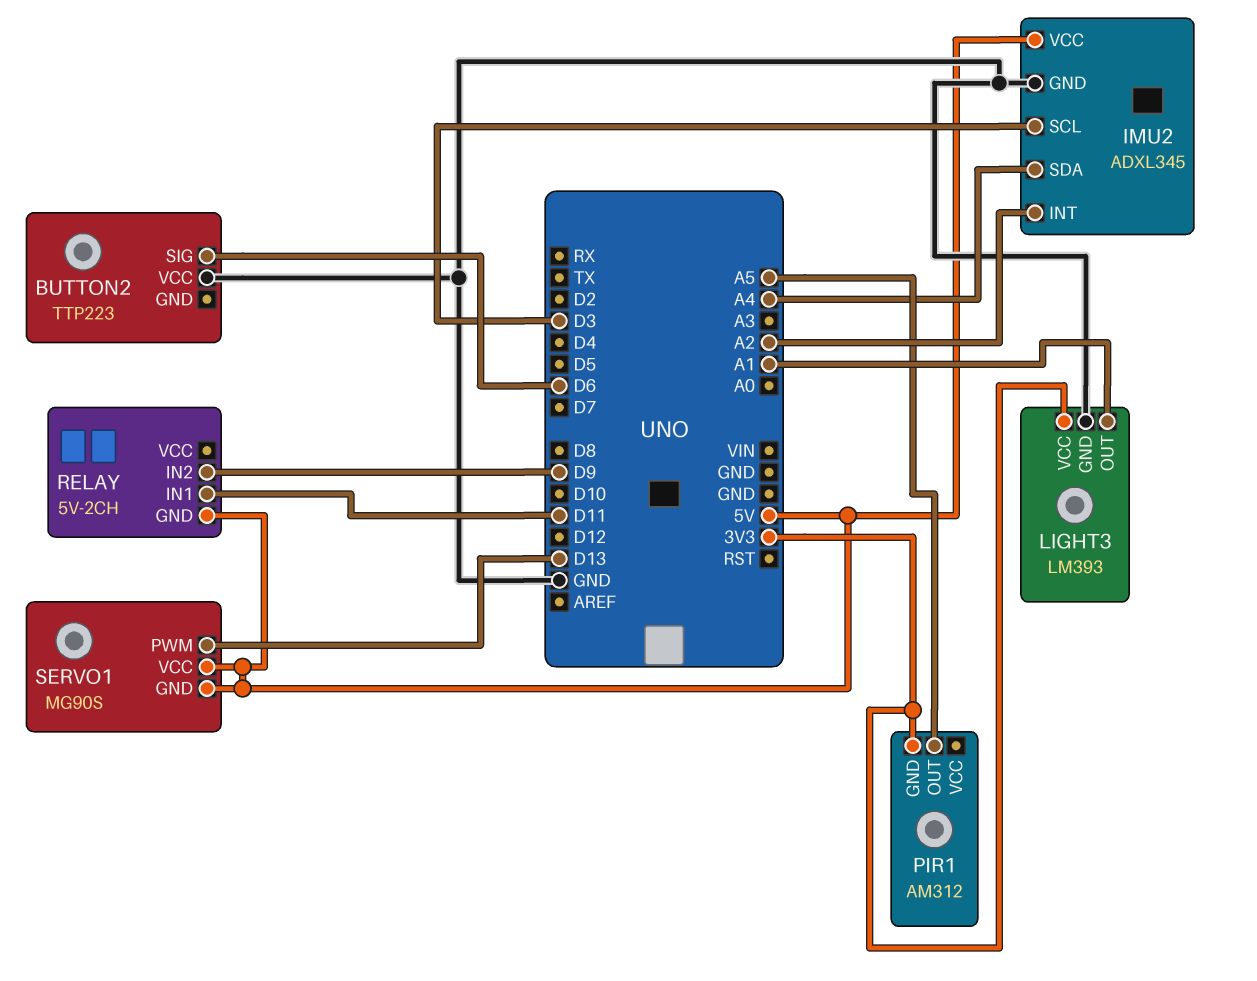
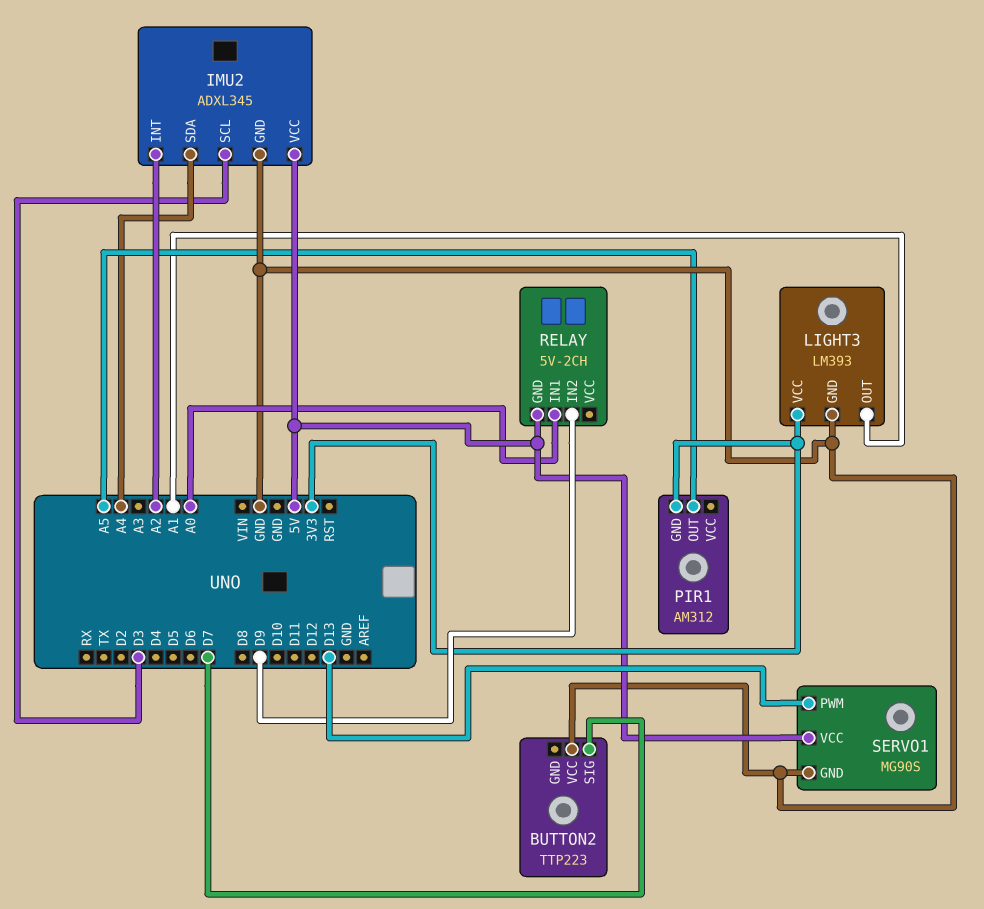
BUTTON2 pin SIG: D6 -> D7
RELAY pin IN1: D11 -> A0
SERVO1 pin GND: 5V -> GND

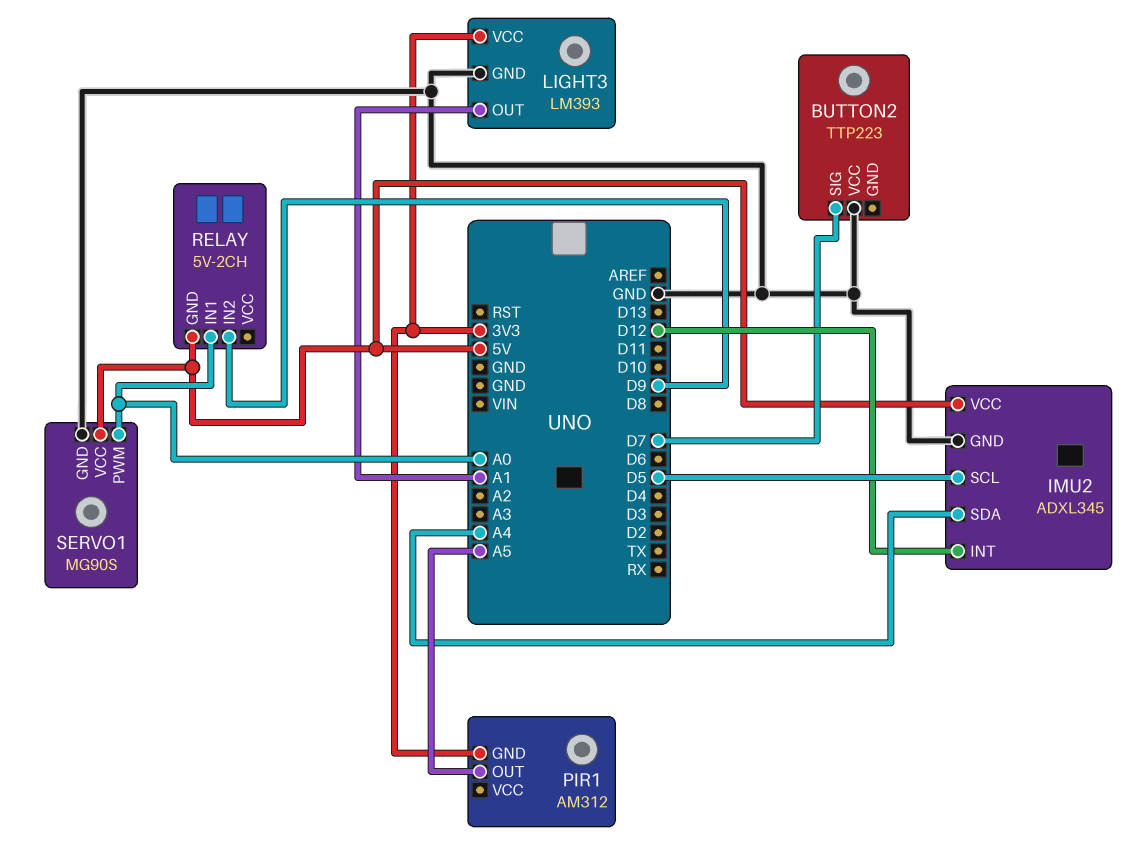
IMU2 pin INT: A2 -> D12
IMU2 pin SCL: D3 -> D5
SERVO1 pin PWM: D13 -> A0

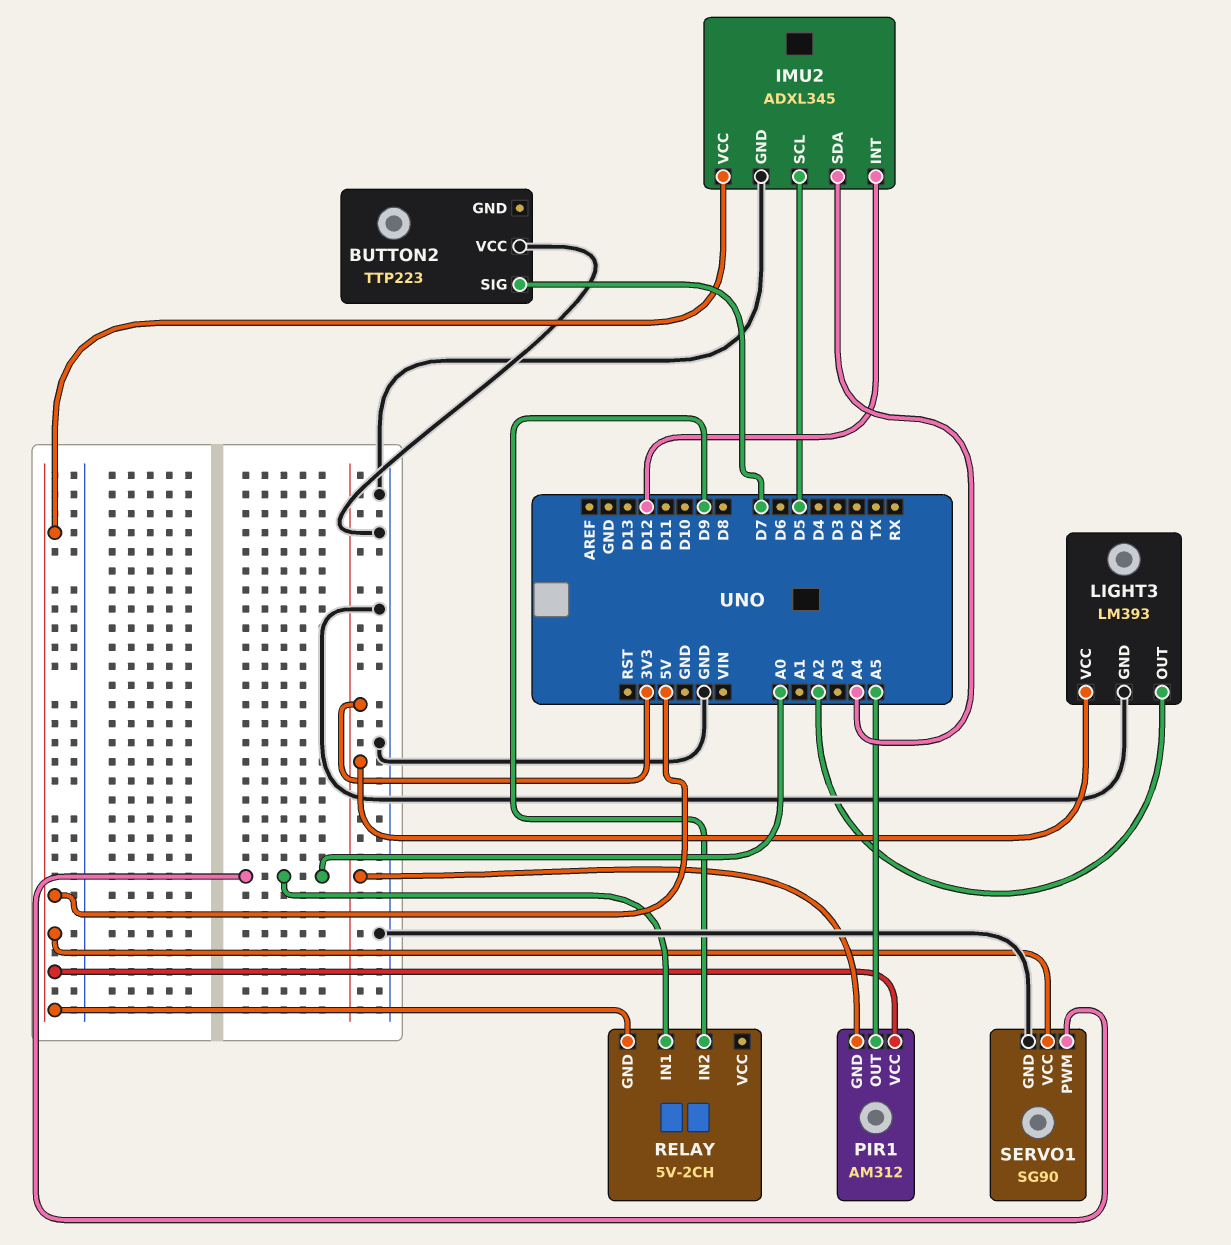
LIGHT3 pin OUT: A1 -> A2
PIR1 pin VCC: none -> 5V
SERVO1: MG90S -> SG90

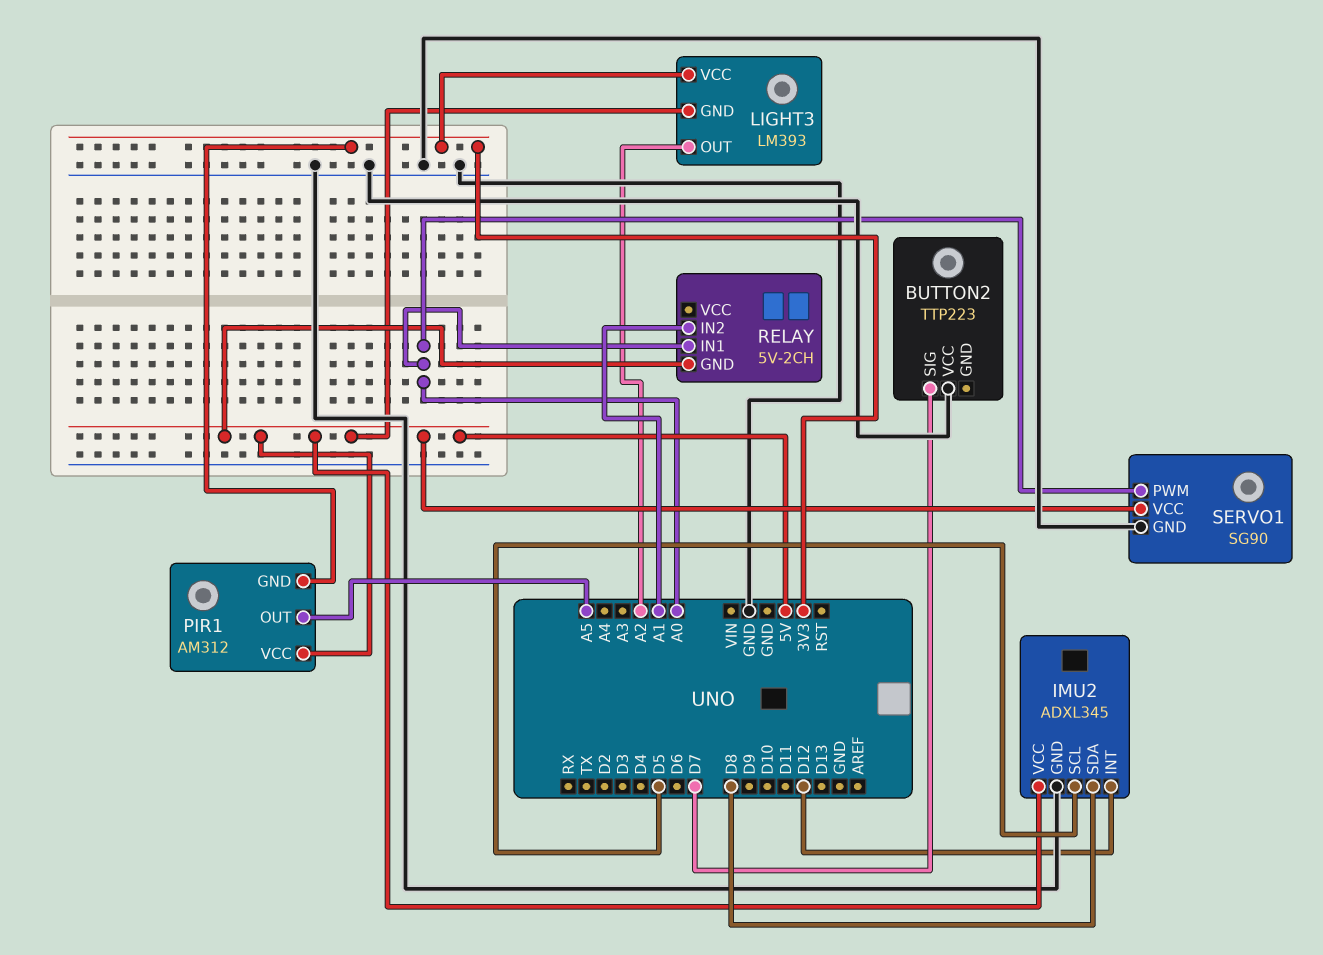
IMU2 pin SDA: A4 -> D8
LIGHT3 pin GND: GND -> 5V
RELAY pin IN2: D9 -> A1

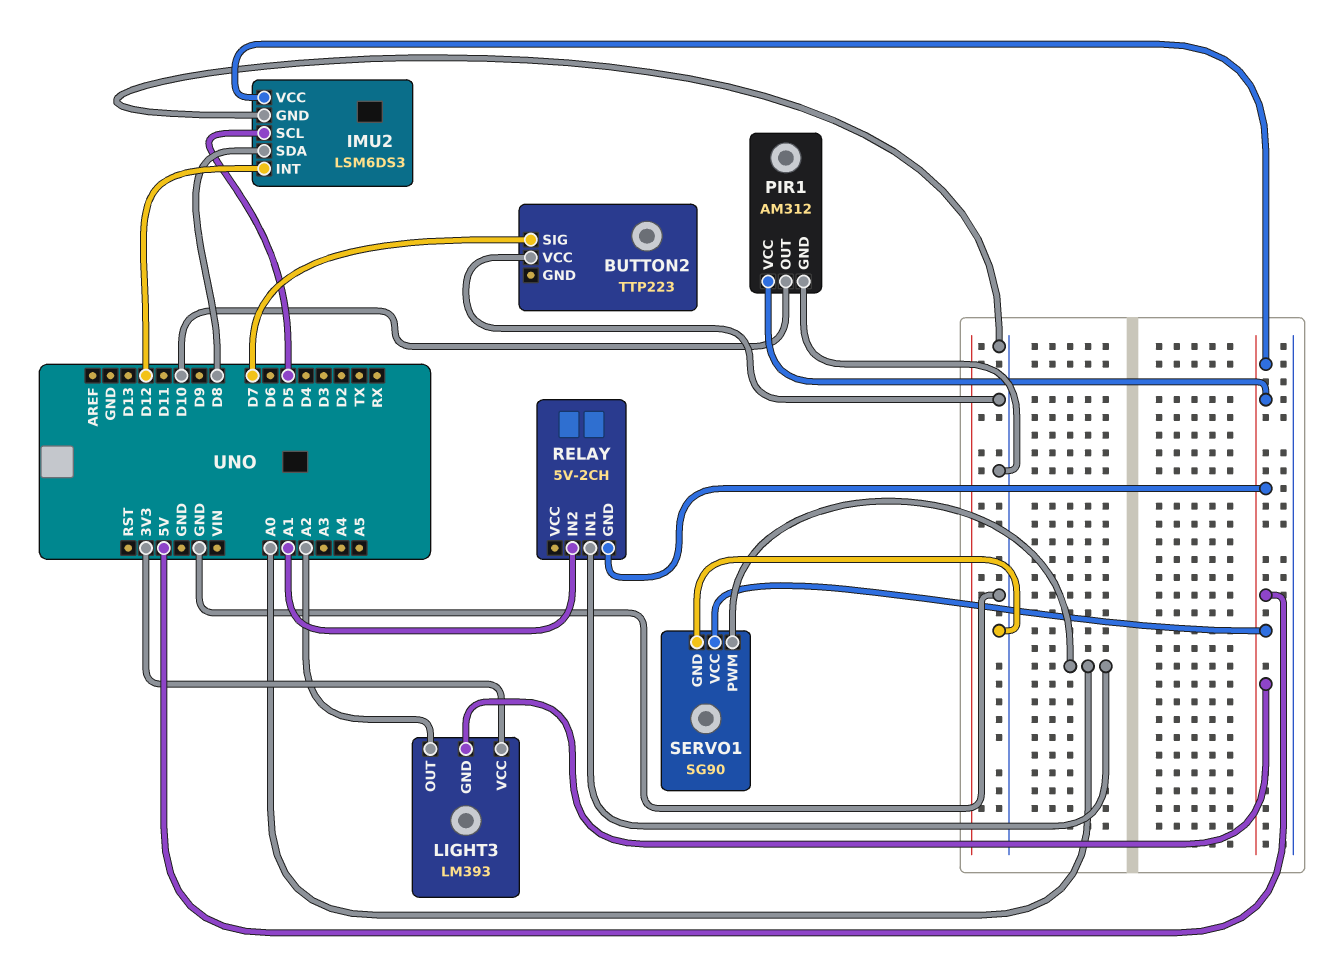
IMU2: ADXL345 -> LSM6DS3
PIR1 pin GND: 3V3 -> GND
PIR1 pin OUT: A5 -> D10

